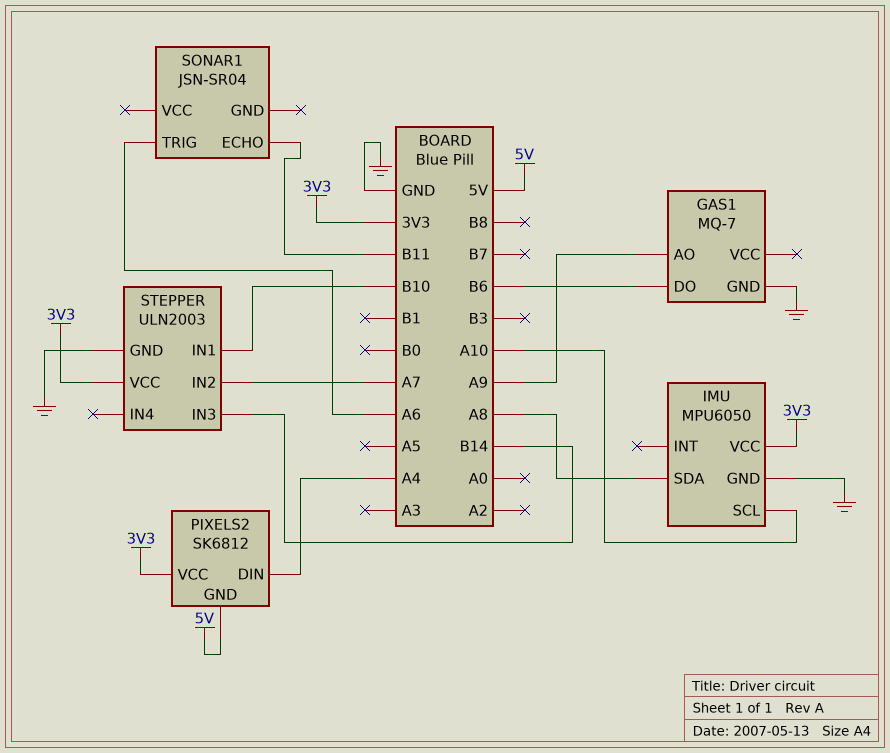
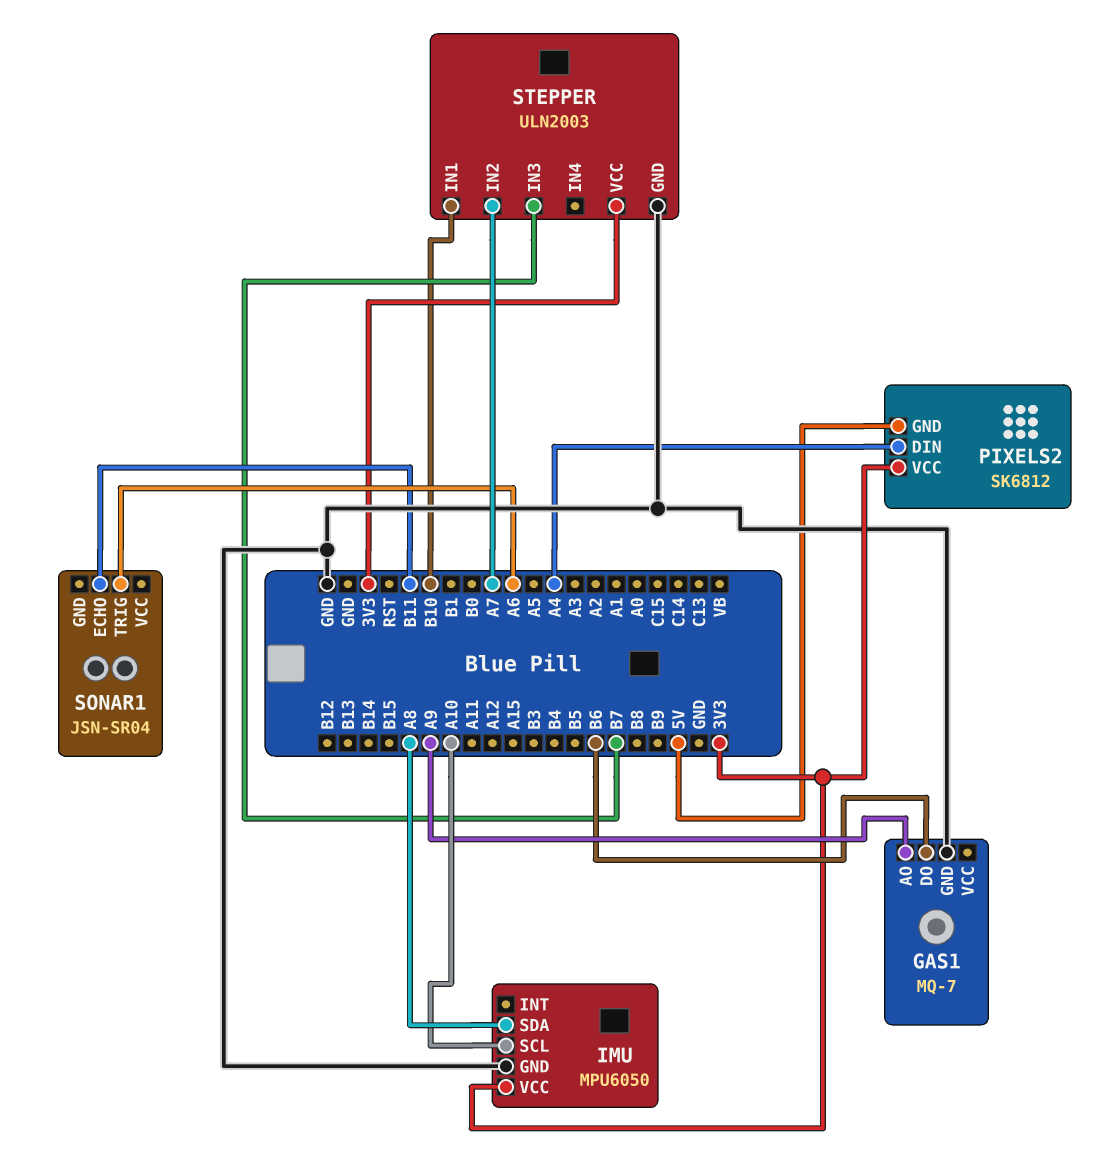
STEPPER pin IN3: B14 -> B7

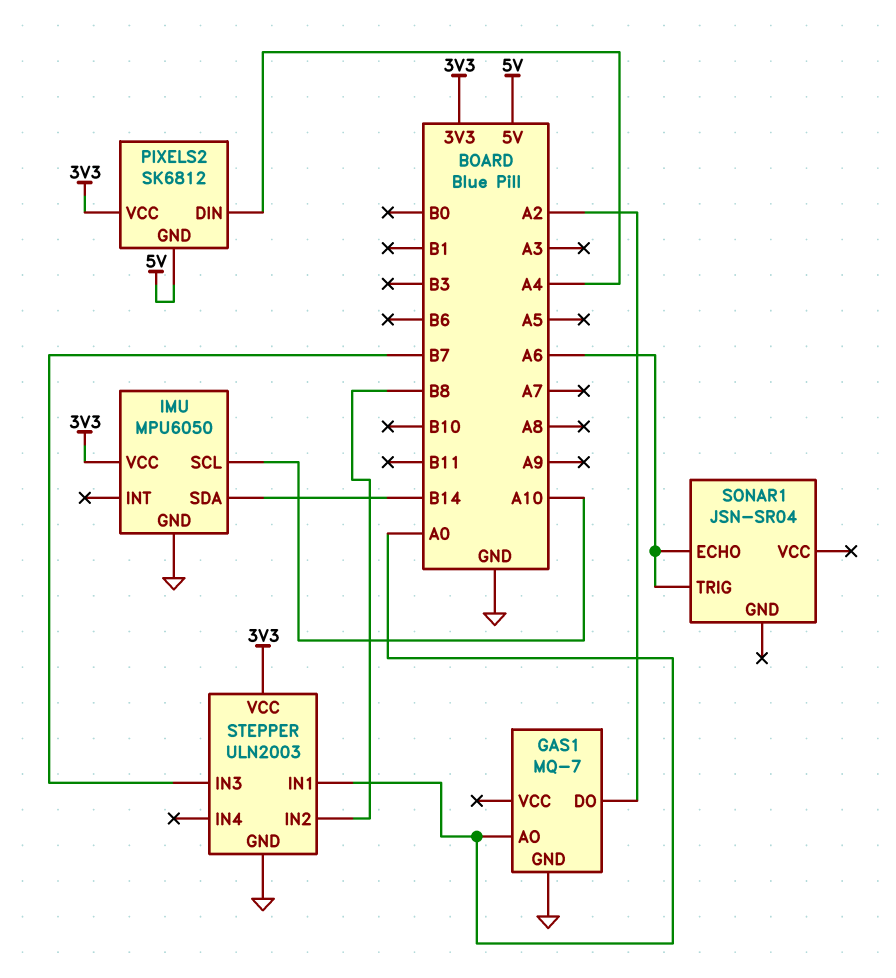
GAS1 pin AO: A9 -> A0
GAS1 pin DO: B6 -> A2
IMU pin SDA: A8 -> B14
SONAR1 pin ECHO: B11 -> A6
STEPPER pin IN1: B10 -> A0
STEPPER pin IN2: A7 -> B8

